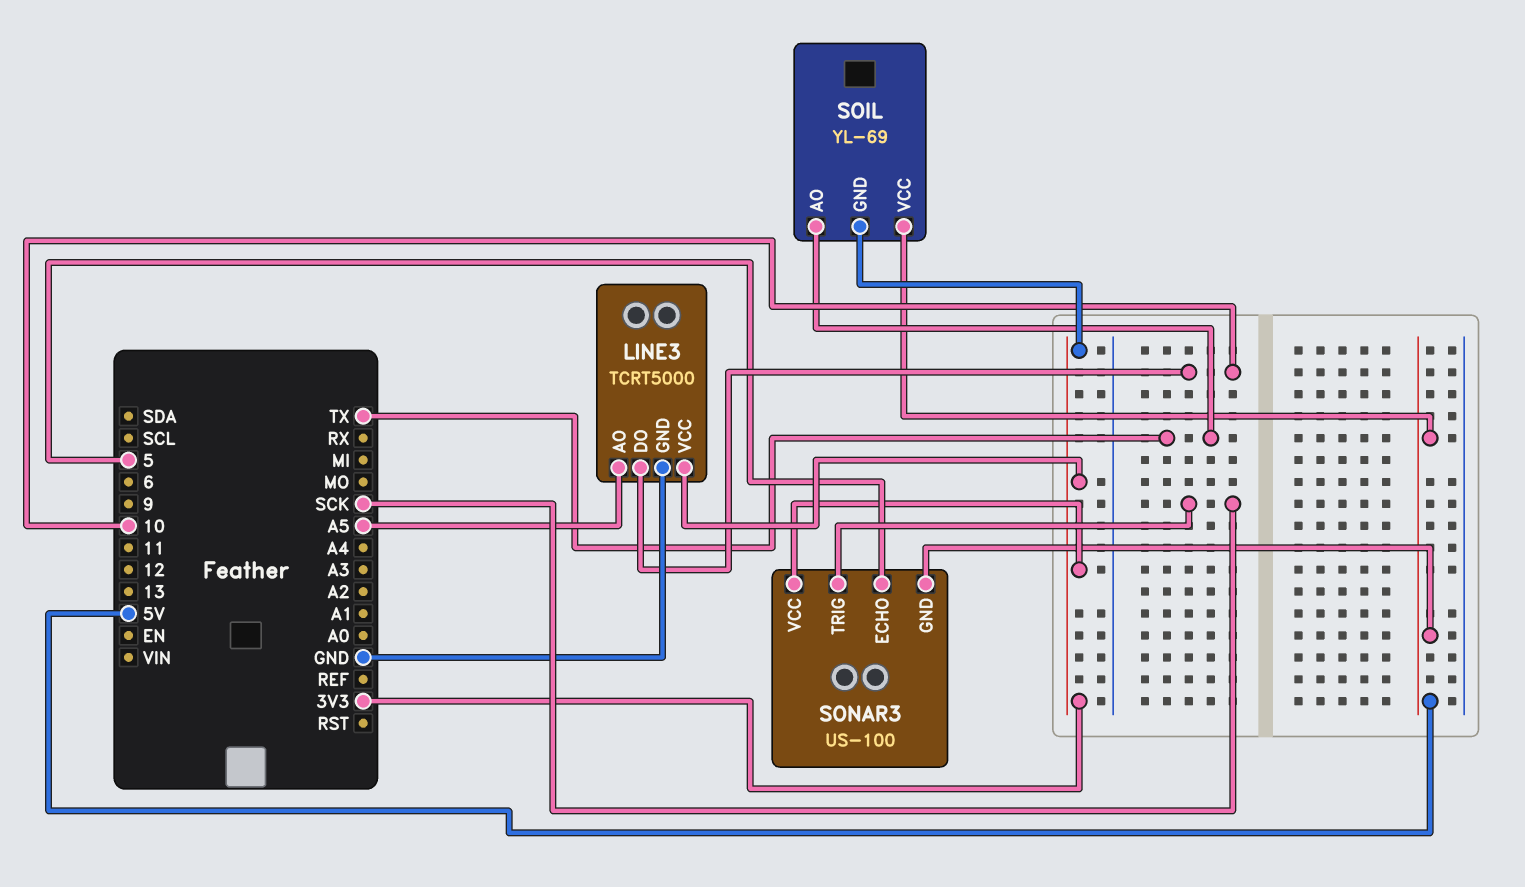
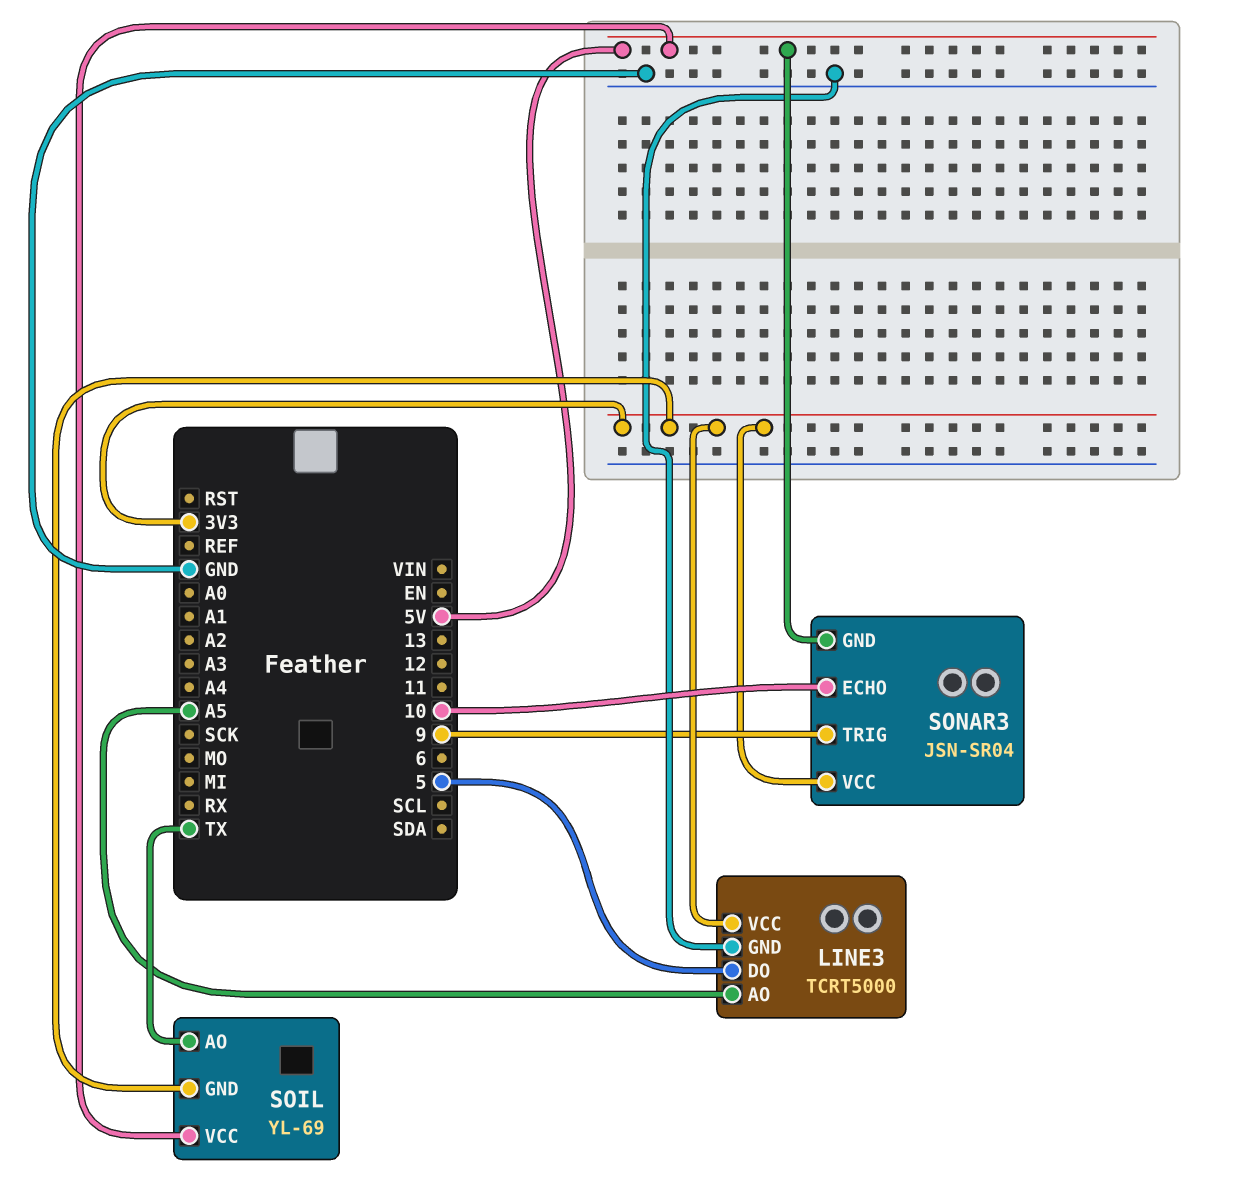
LINE3 pin DO: 10 -> 5
SONAR3: US-100 -> JSN-SR04
SONAR3 pin ECHO: 5 -> 10
SONAR3 pin TRIG: SCK -> 9

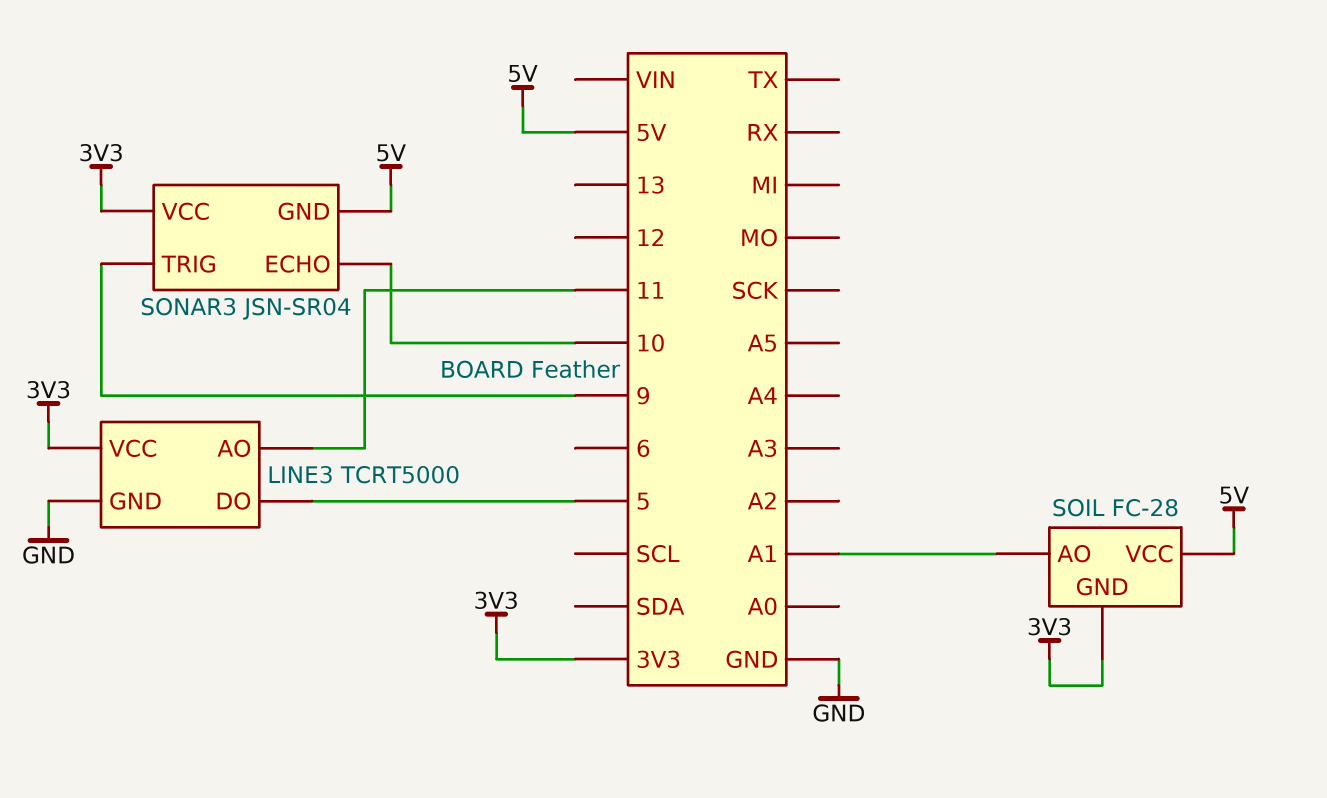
LINE3 pin AO: A5 -> 11
SOIL: YL-69 -> FC-28
SOIL pin AO: TX -> A1

